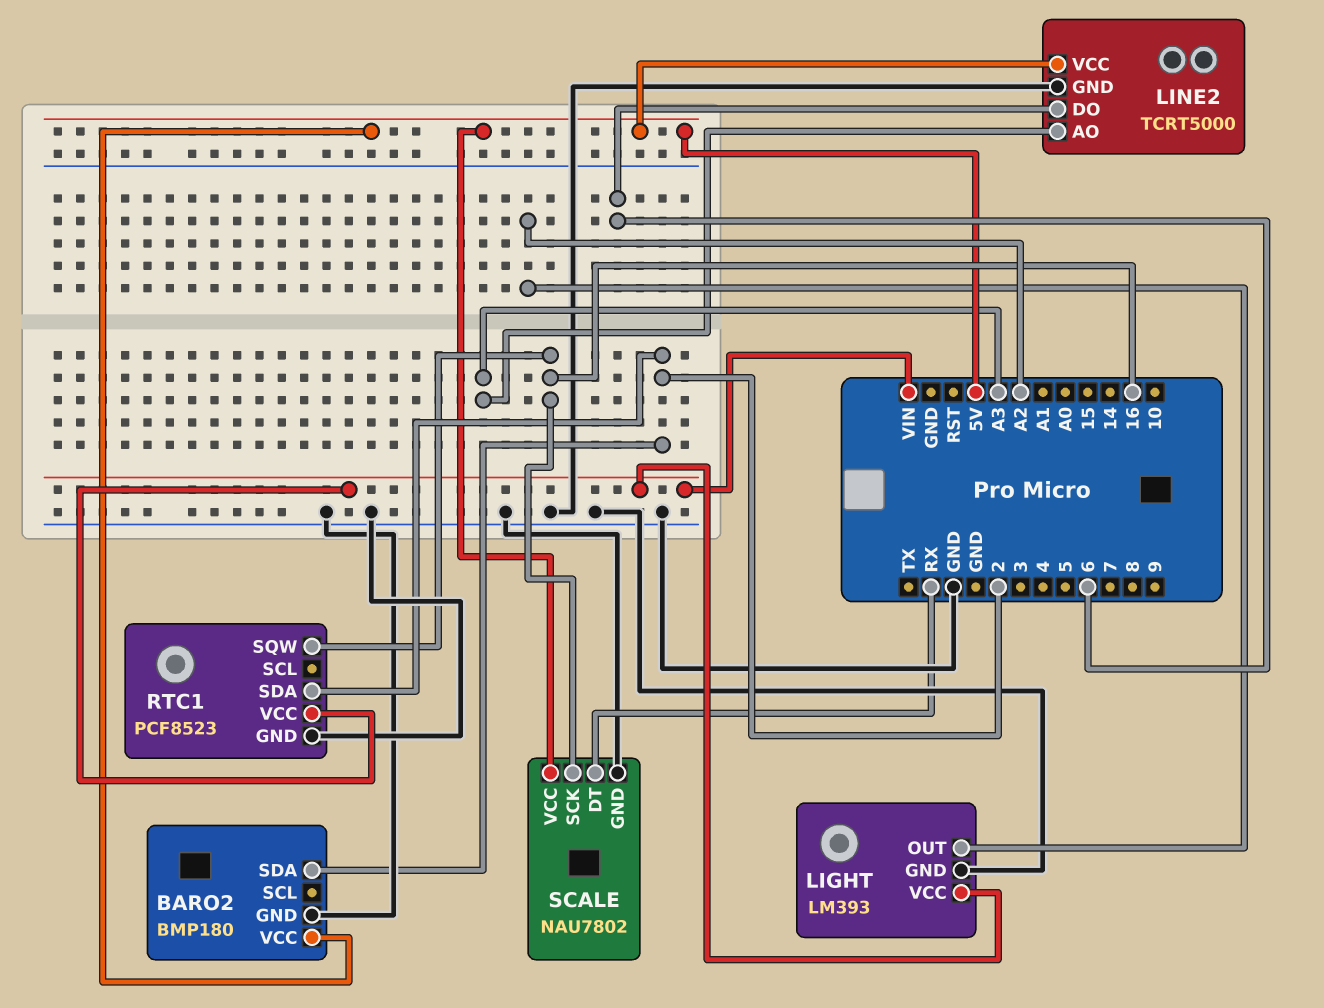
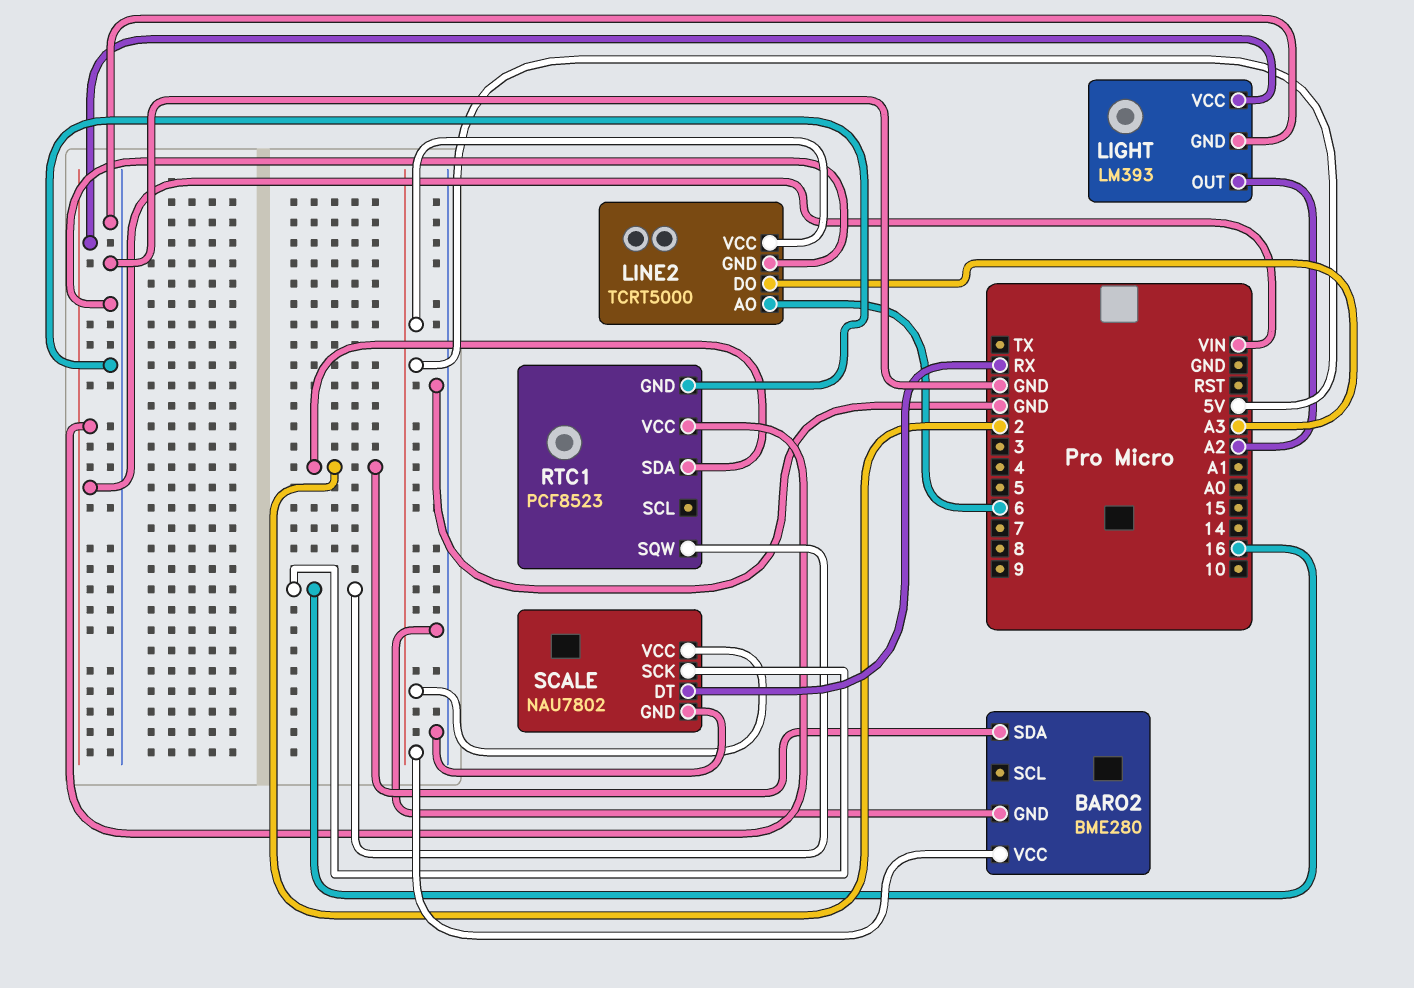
BARO2: BMP180 -> BME280
LINE2 pin AO: A3 -> 6
LINE2 pin DO: 6 -> A3

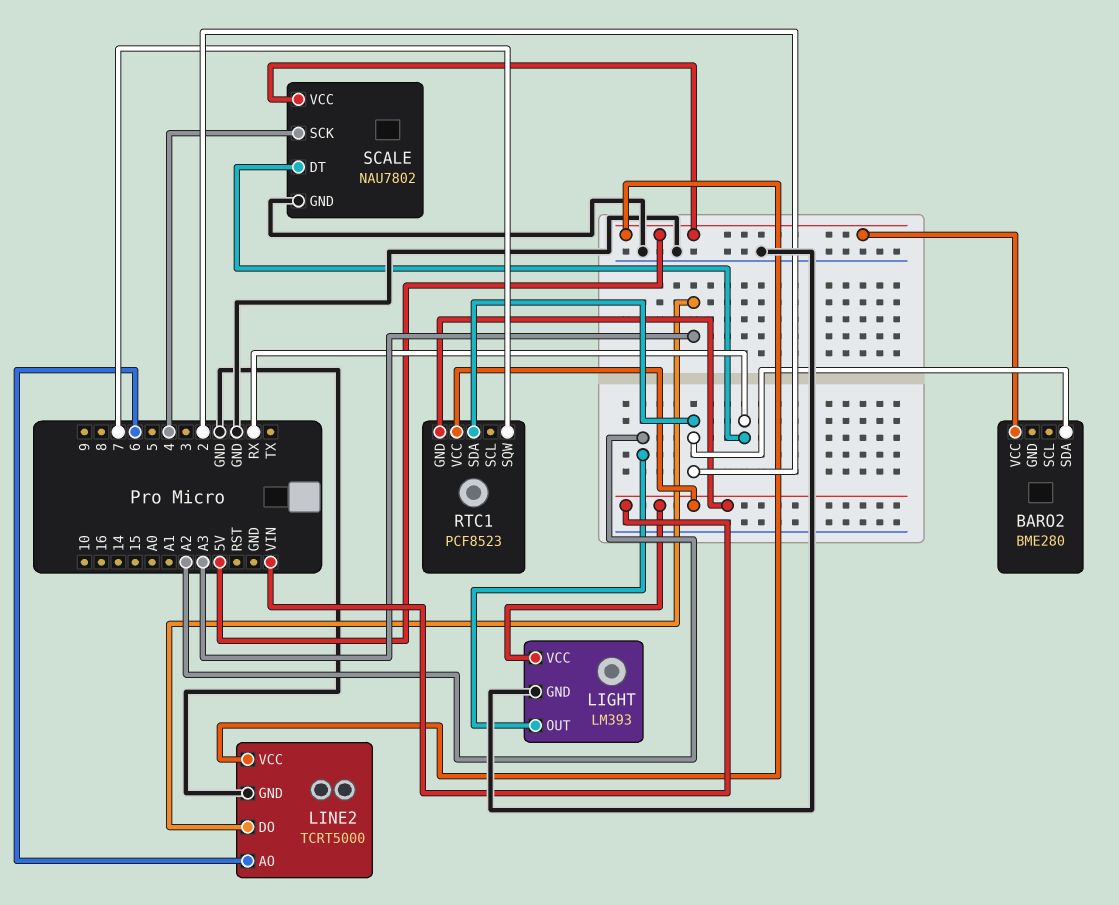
BARO2 pin GND: GND -> none
RTC1 pin GND: GND -> VIN
RTC1 pin SQW: 16 -> 7
SCALE pin SCK: 16 -> 4

